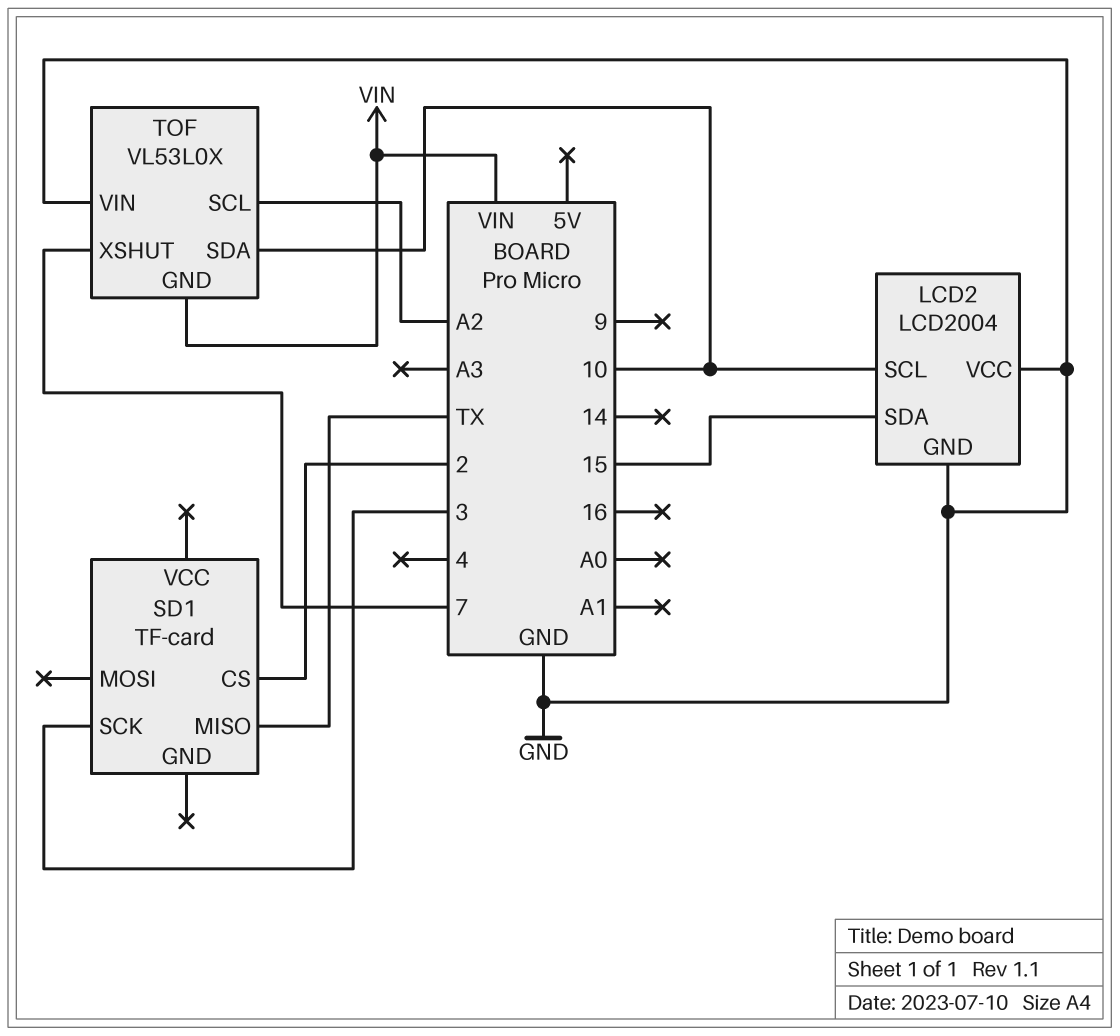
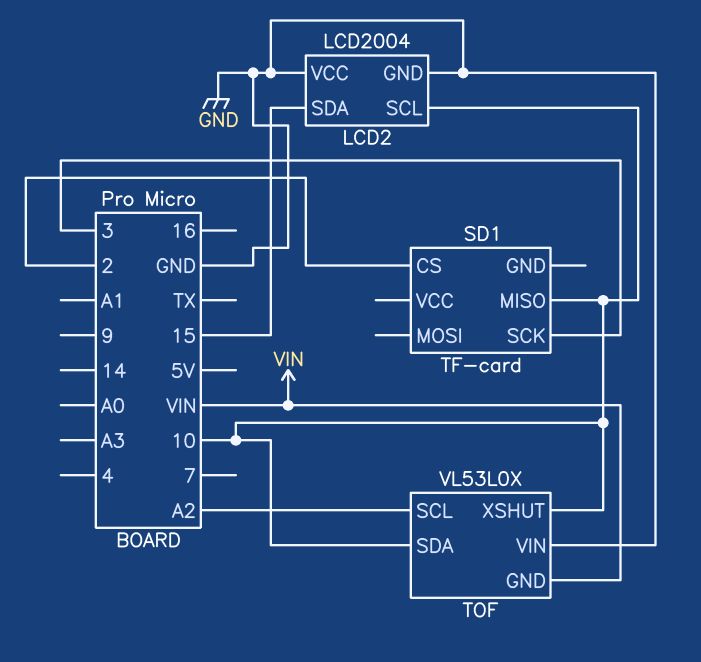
SD1 pin MISO: TX -> 10
TOF pin XSHUT: 7 -> 10

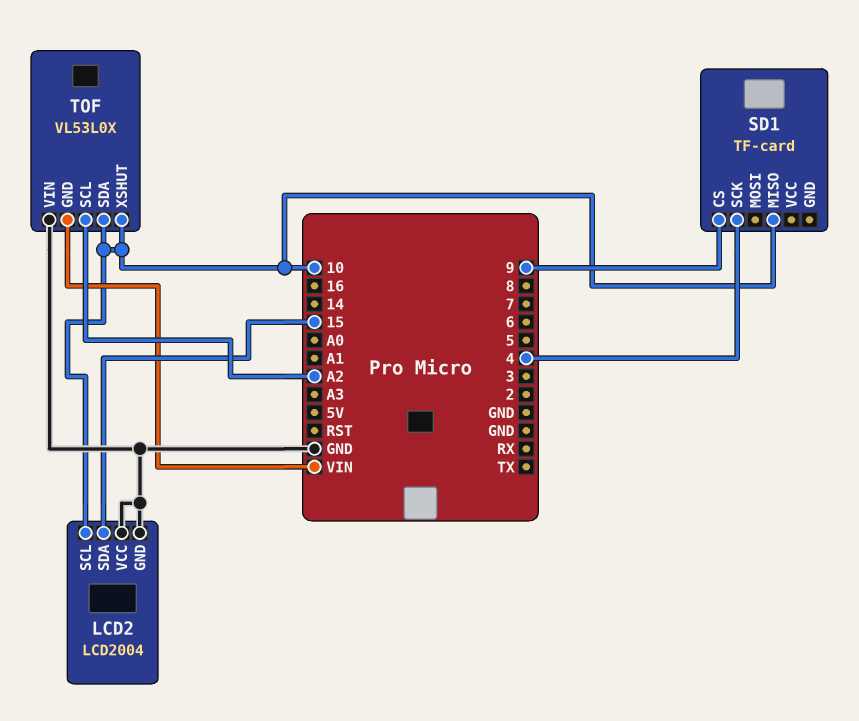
SD1 pin CS: 2 -> 9
SD1 pin SCK: 3 -> 4

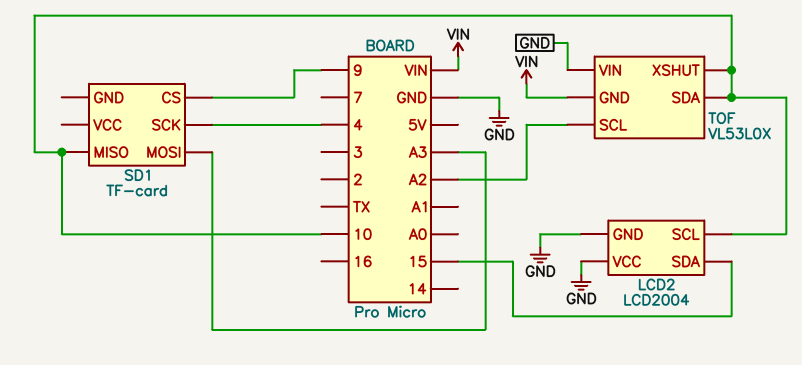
SD1 pin MOSI: none -> A3

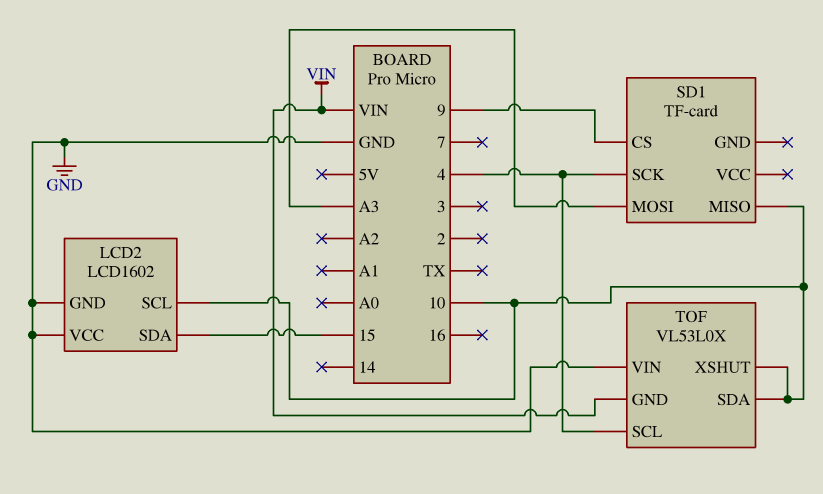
LCD2: LCD2004 -> LCD1602
TOF pin SCL: A2 -> 4

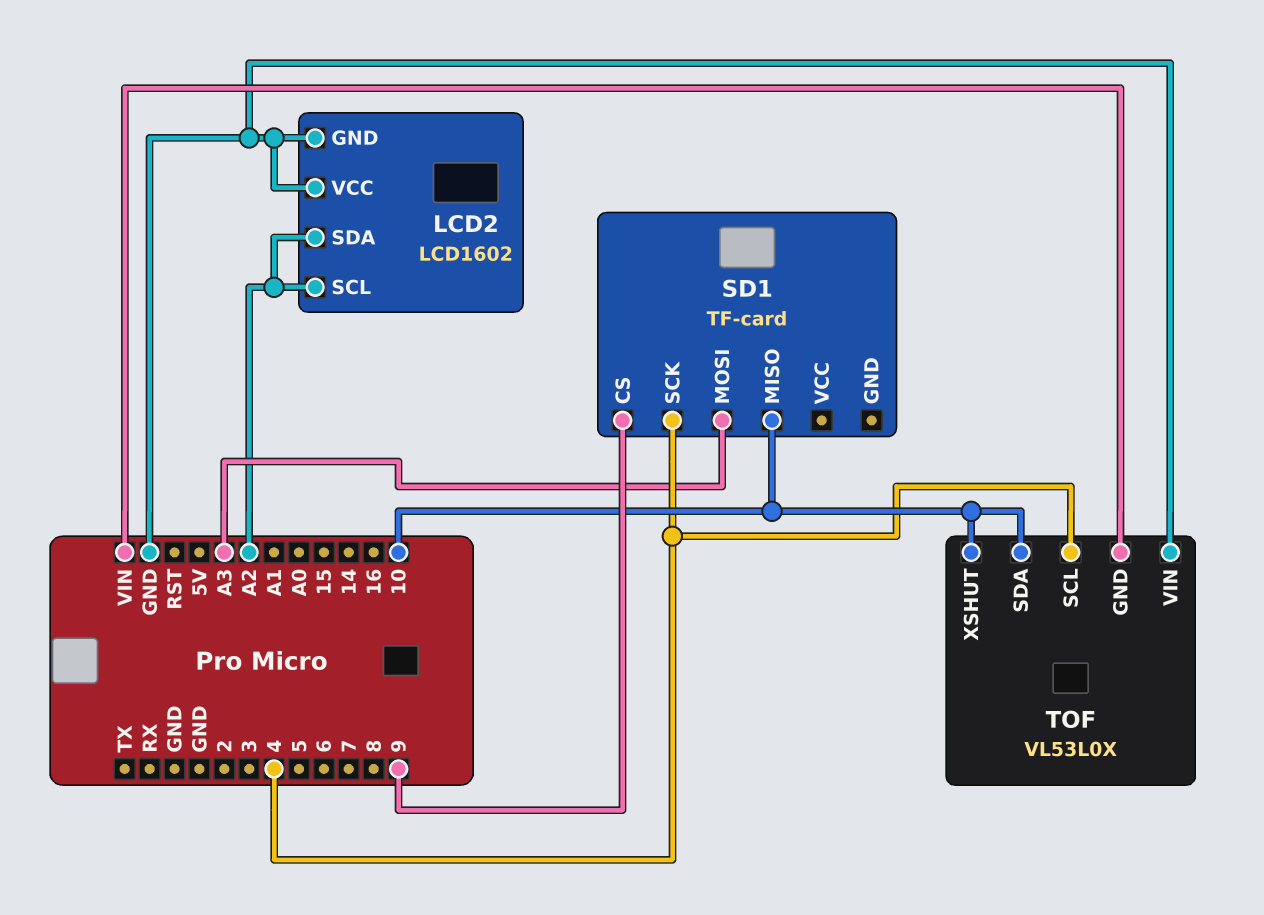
LCD2 pin SCL: 10 -> A2
LCD2 pin SDA: 15 -> A2

